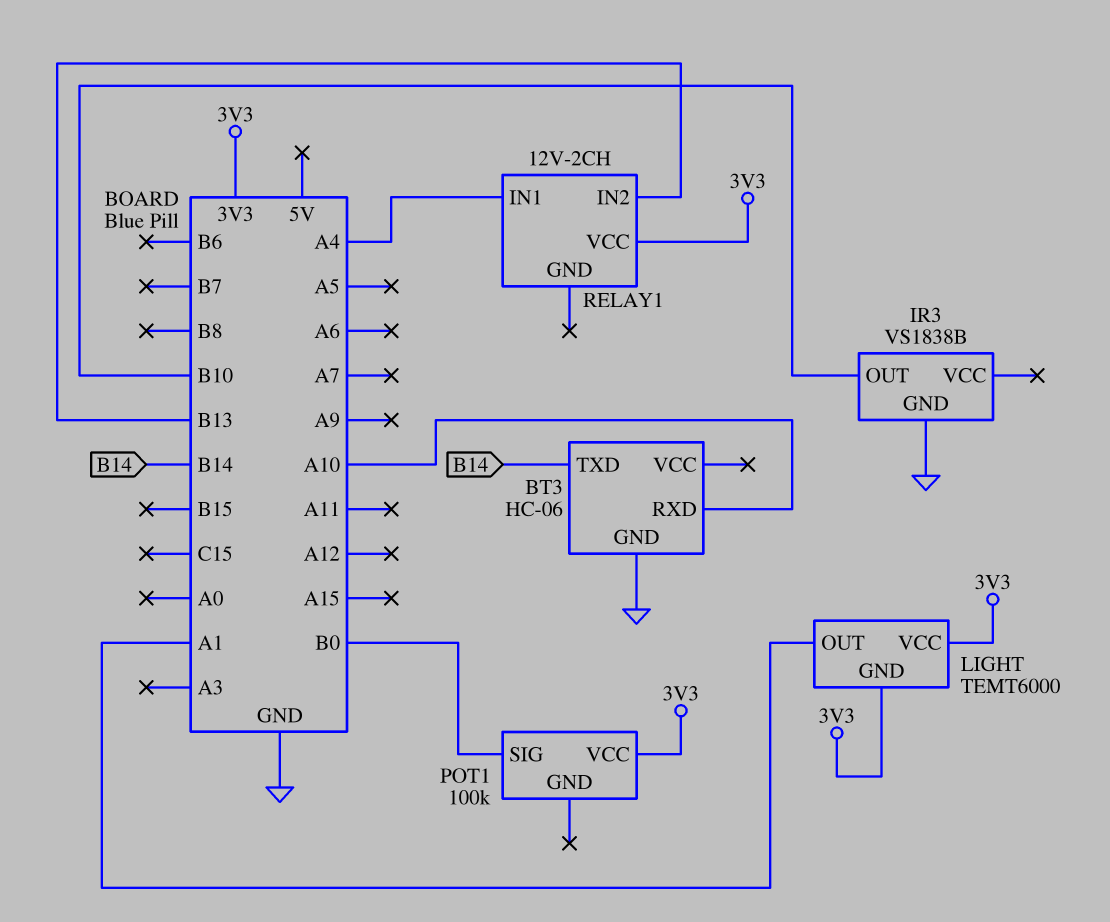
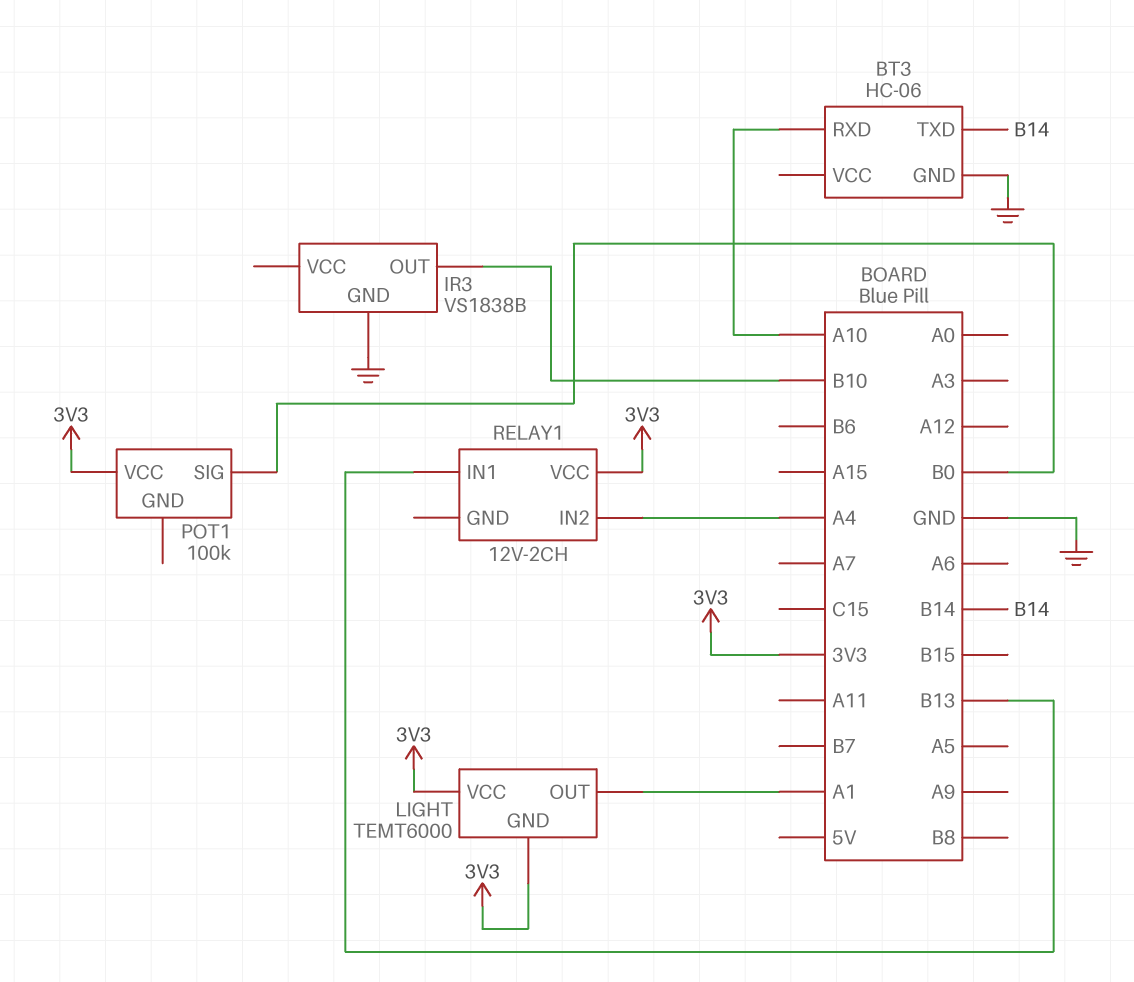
RELAY1 pin IN1: A4 -> B13
RELAY1 pin IN2: B13 -> A4

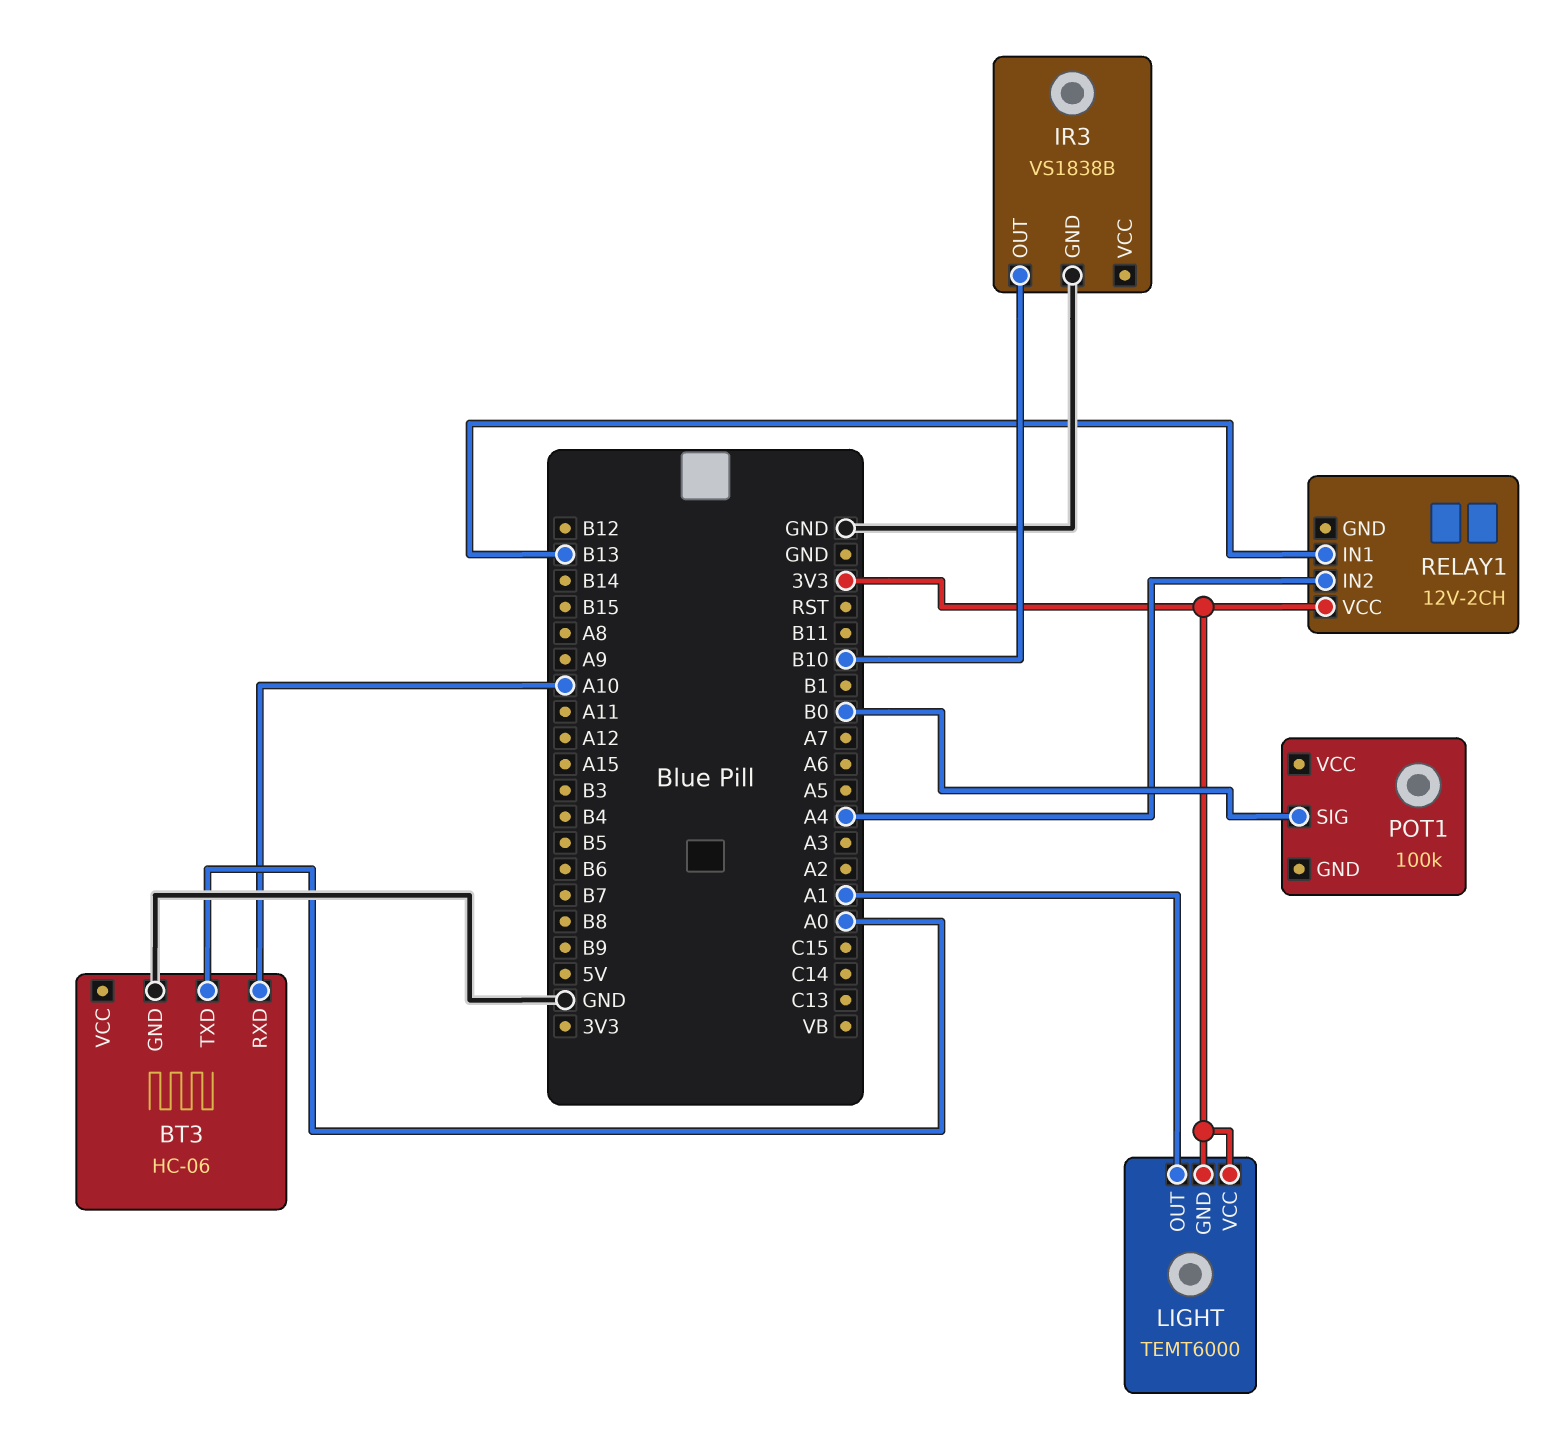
BT3 pin TXD: B14 -> A0
POT1 pin VCC: 3V3 -> none

